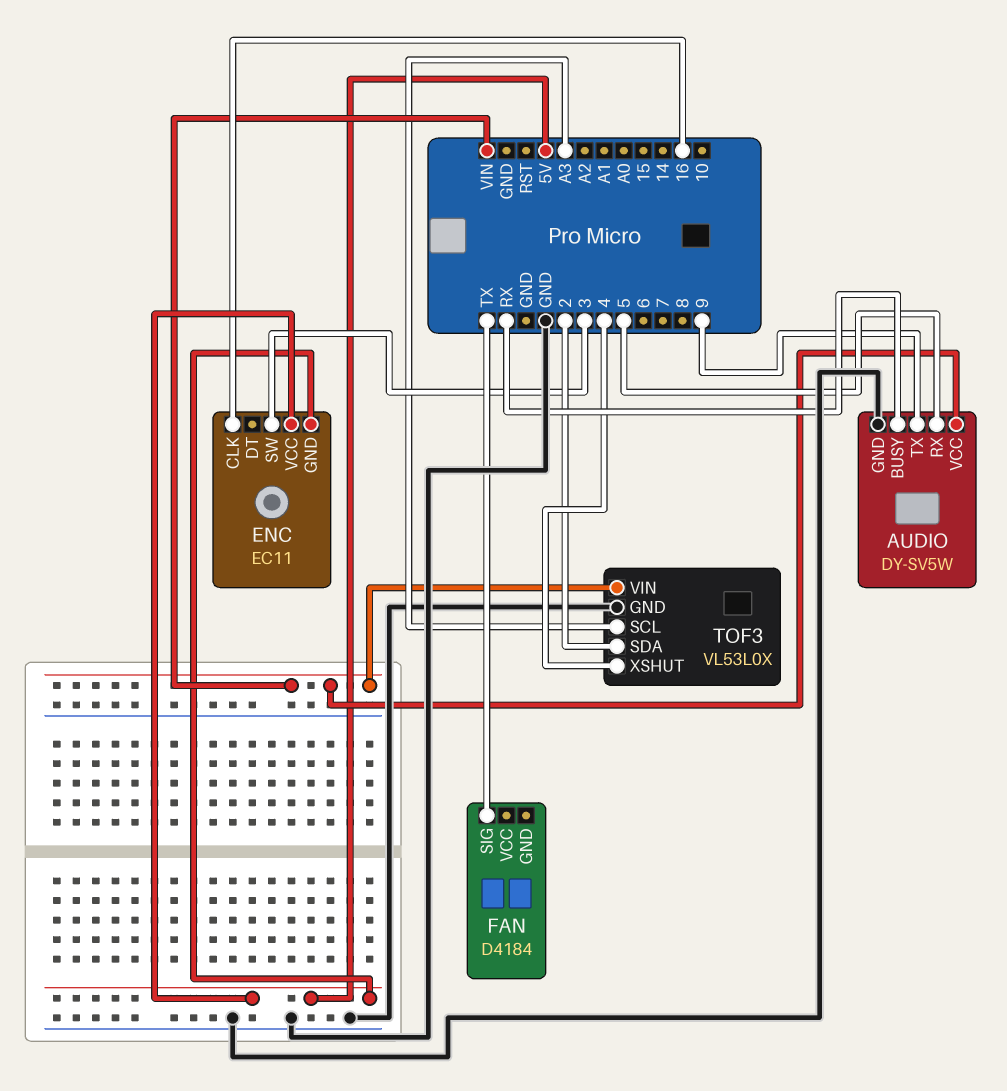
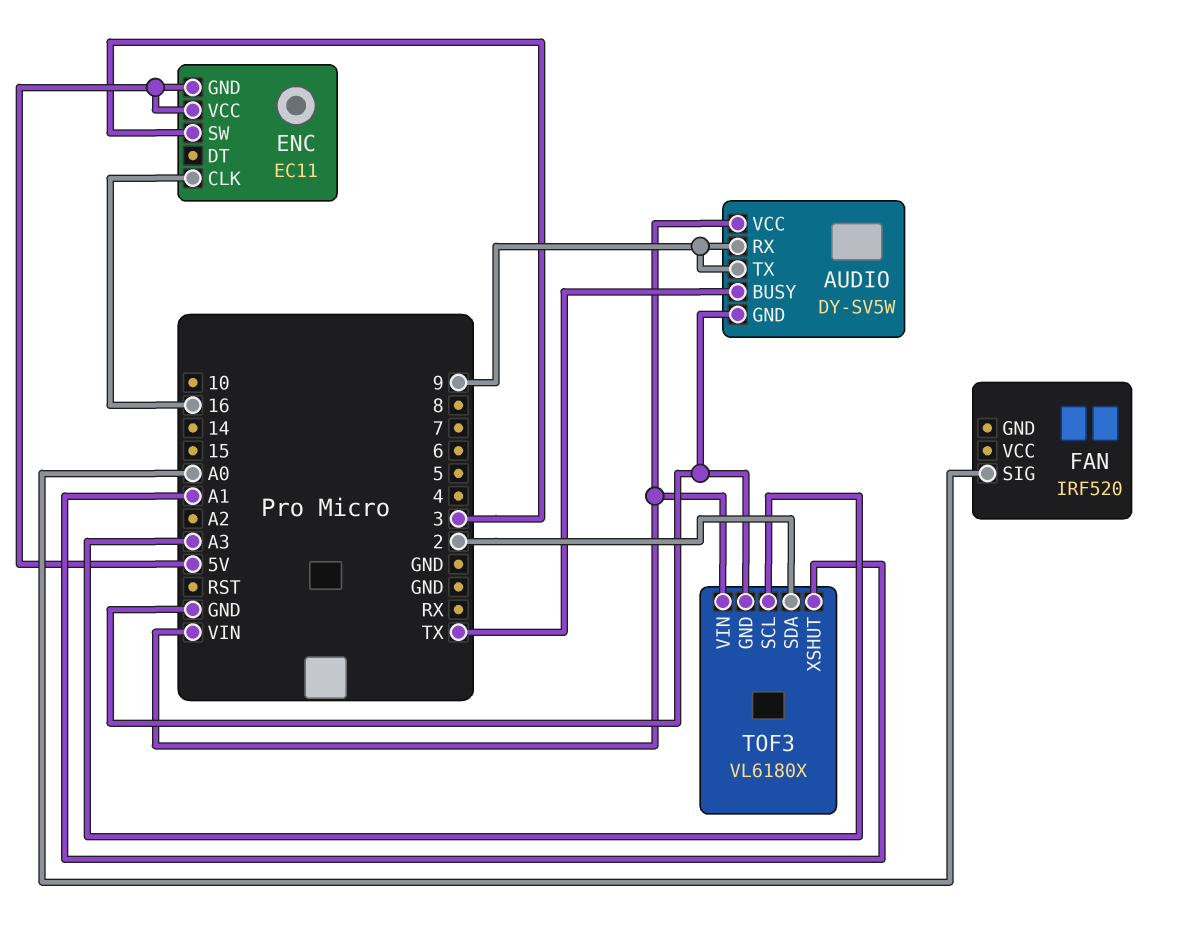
AUDIO pin BUSY: RX -> TX
AUDIO pin RX: 5 -> 9
FAN: D4184 -> IRF520
FAN pin SIG: TX -> A0
TOF3: VL53L0X -> VL6180X
TOF3 pin XSHUT: 4 -> A1

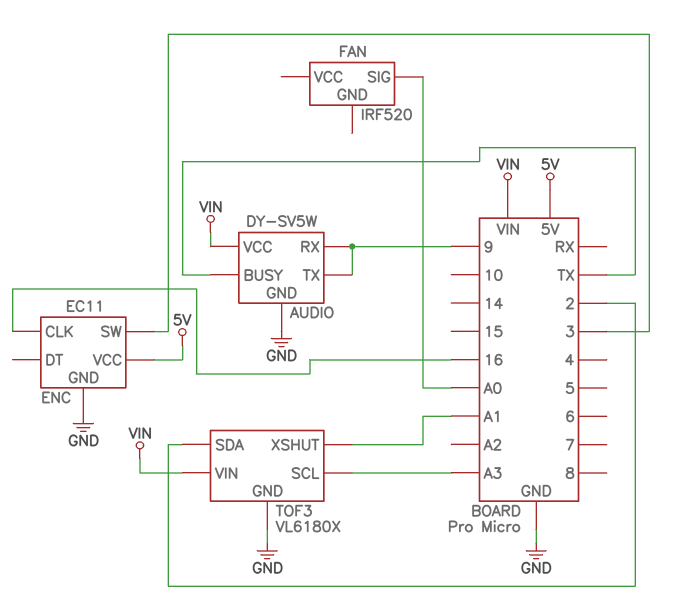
ENC pin GND: 5V -> GND

